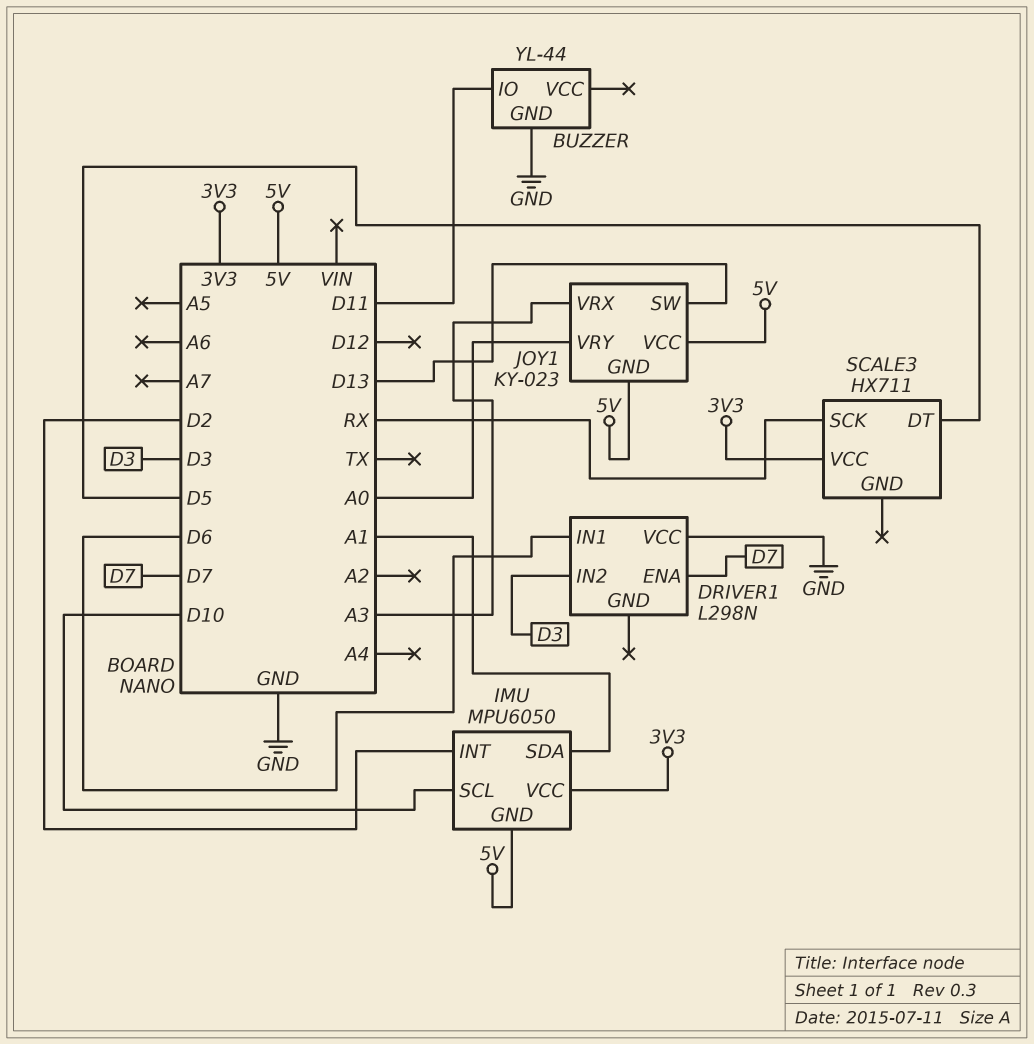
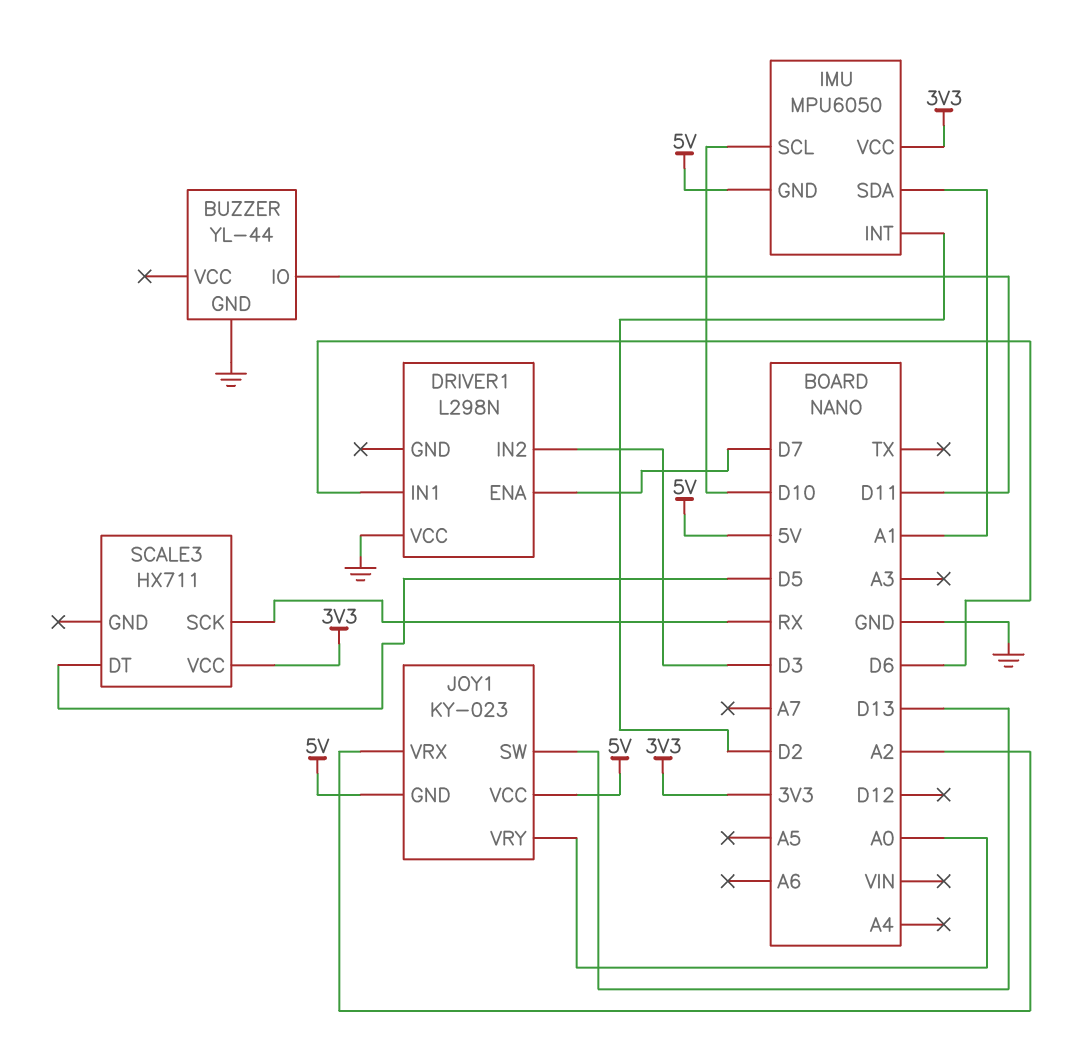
JOY1 pin VRX: A3 -> A2

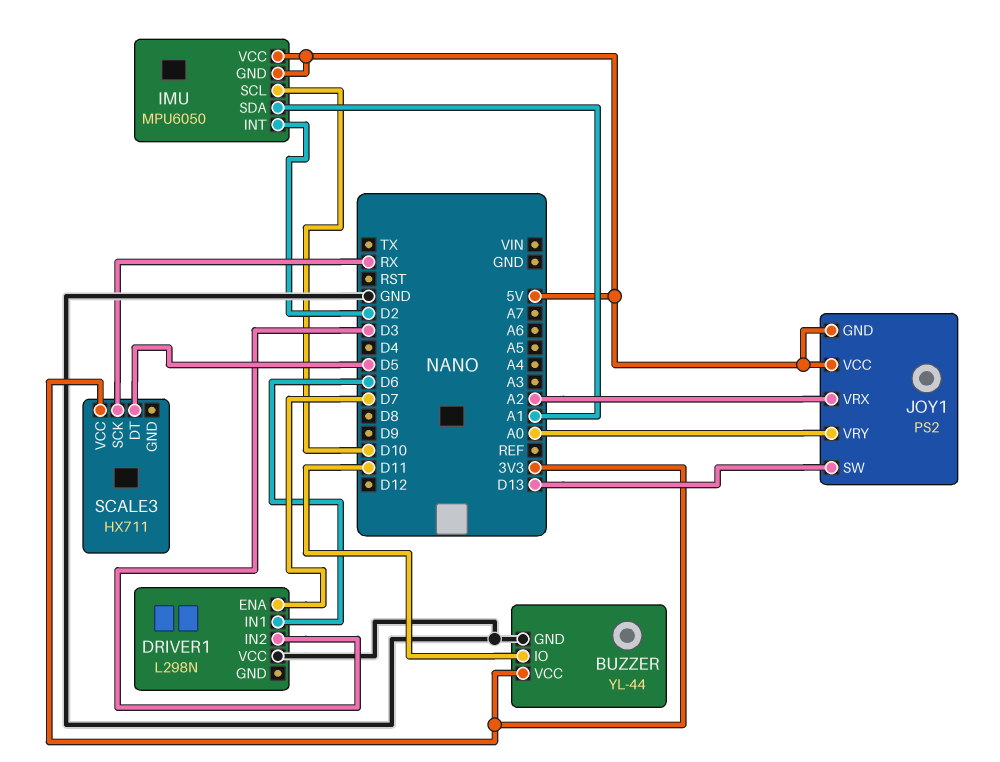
BUZZER pin VCC: none -> 3V3
IMU pin VCC: 3V3 -> 5V
JOY1: KY-023 -> PS2

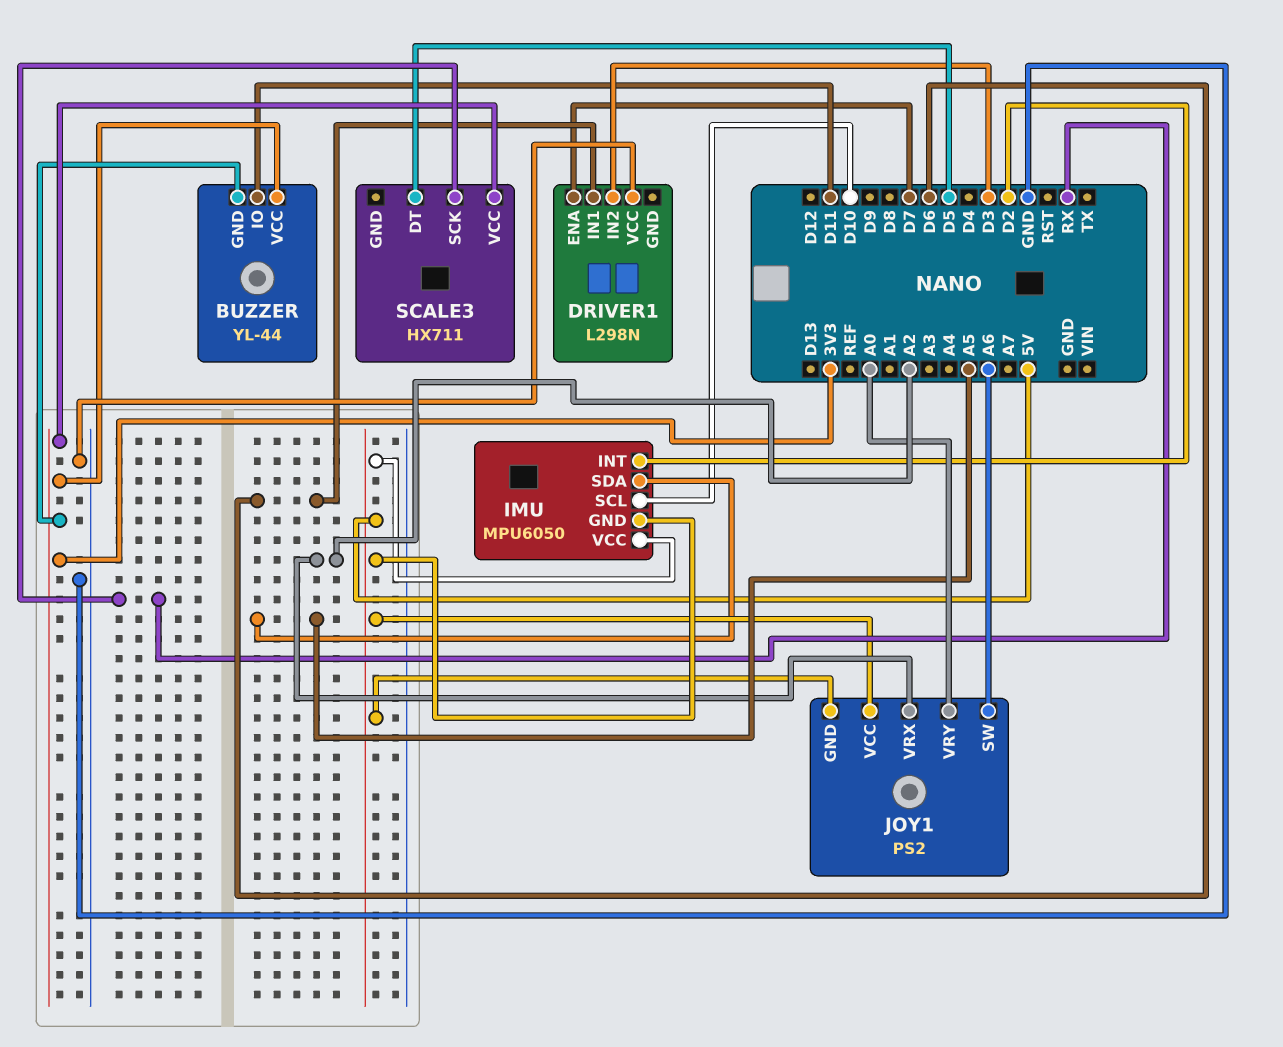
BUZZER pin GND: GND -> 3V3
IMU pin SDA: A1 -> A5
JOY1 pin SW: D13 -> A6

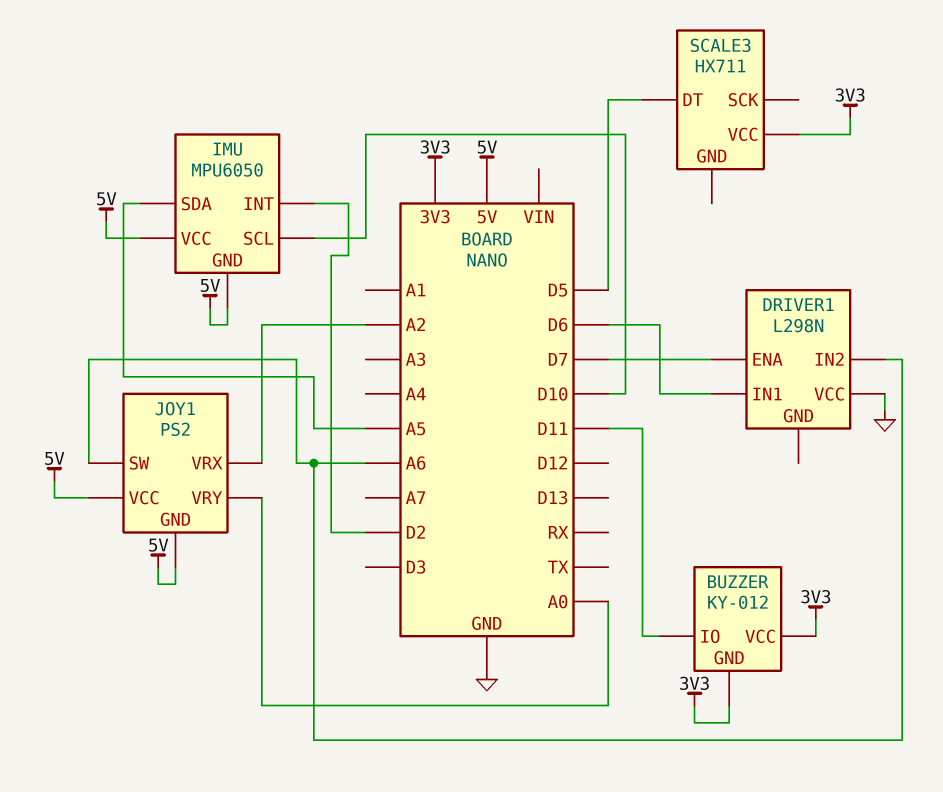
BUZZER: YL-44 -> KY-012
DRIVER1 pin IN2: D3 -> A6
SCALE3 pin SCK: RX -> none

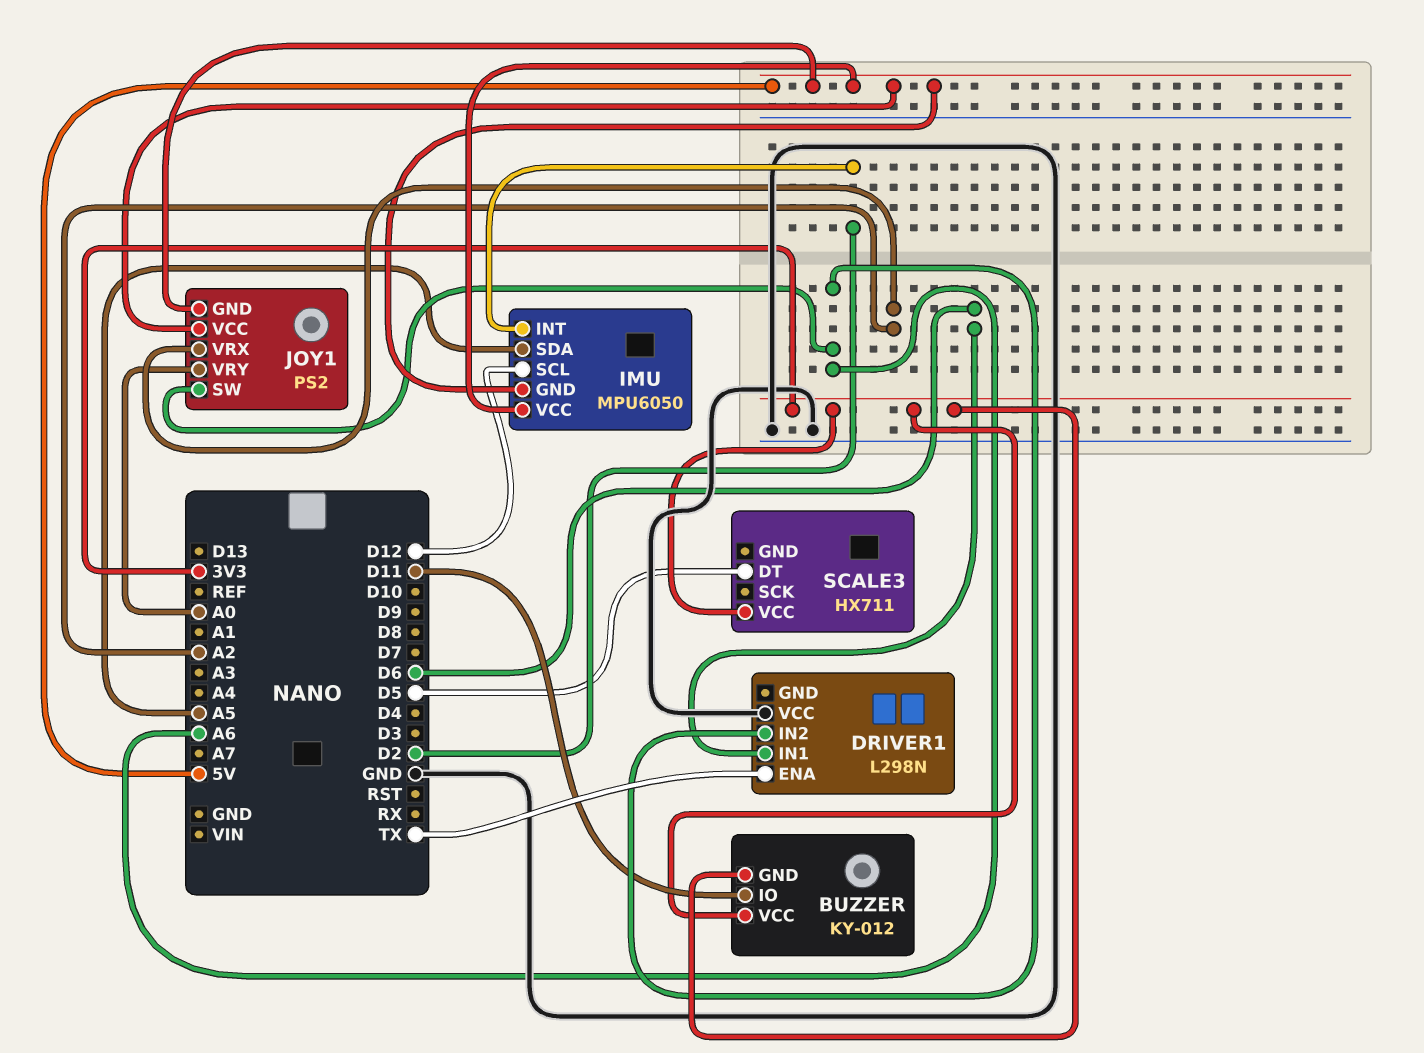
DRIVER1 pin ENA: D7 -> TX
IMU pin SCL: D10 -> D12

